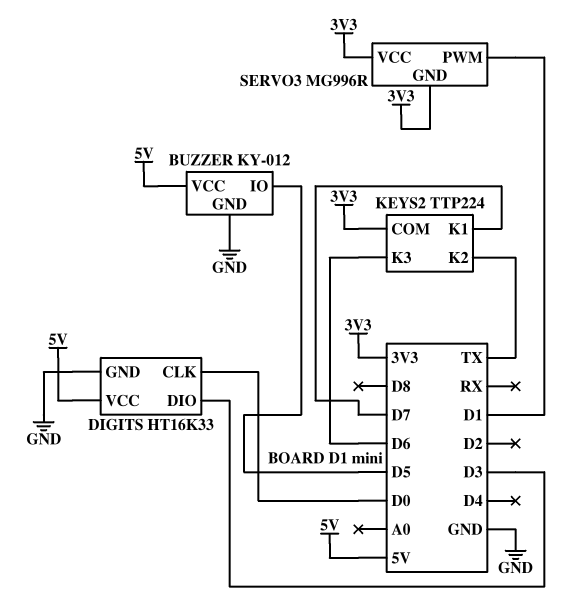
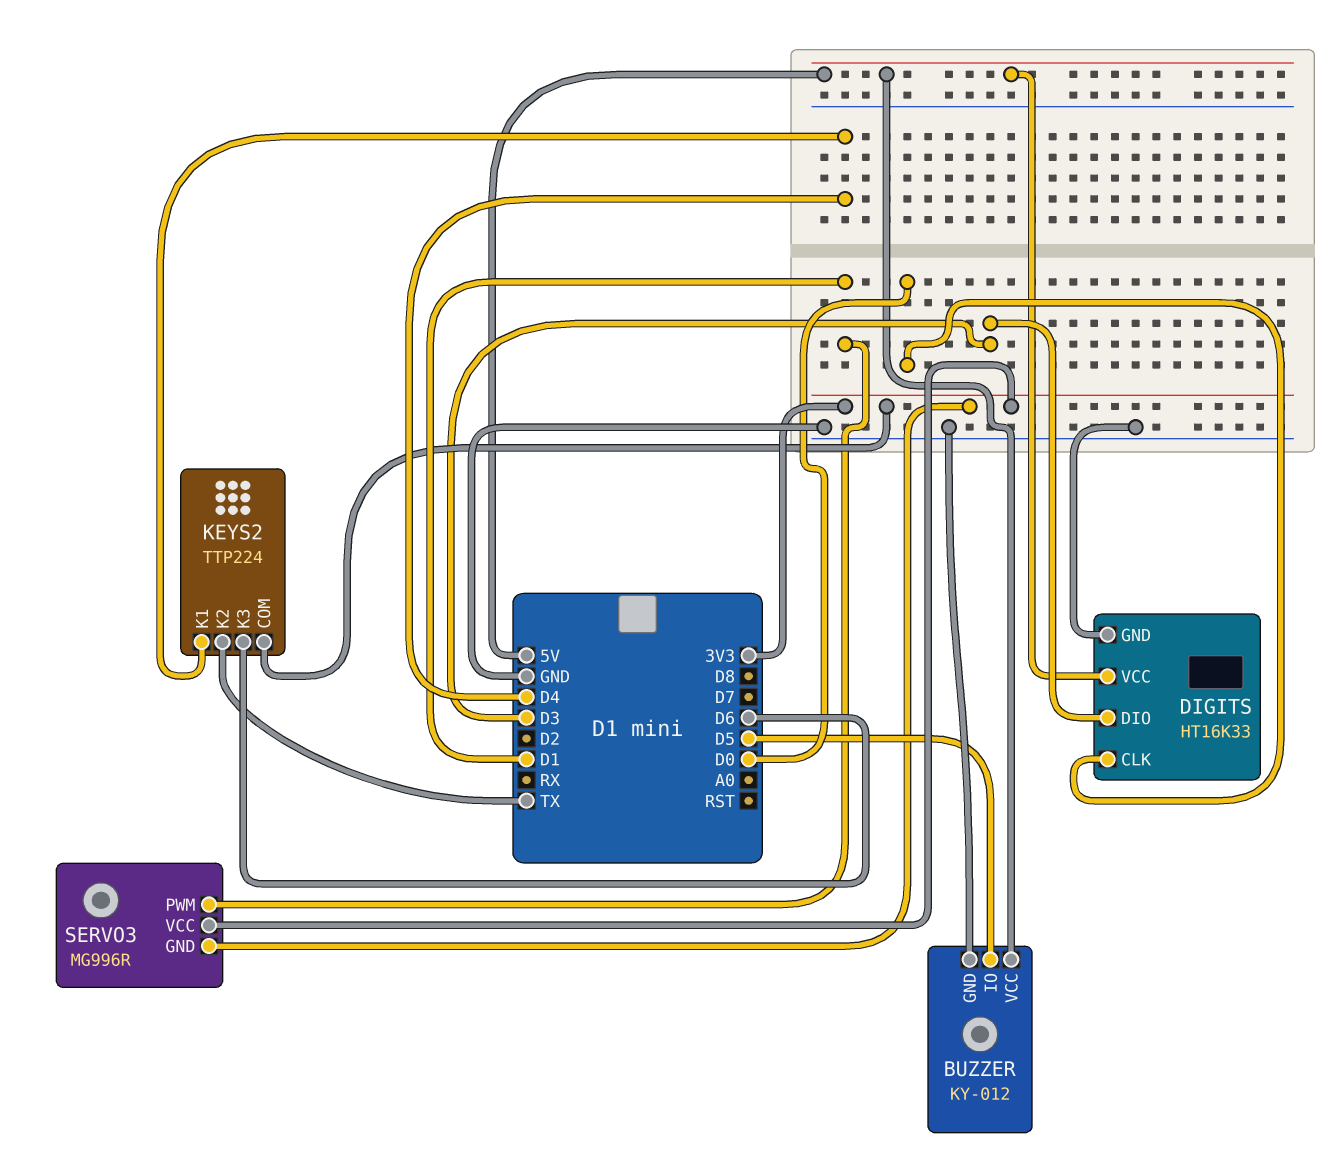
KEYS2 pin K1: D7 -> D4

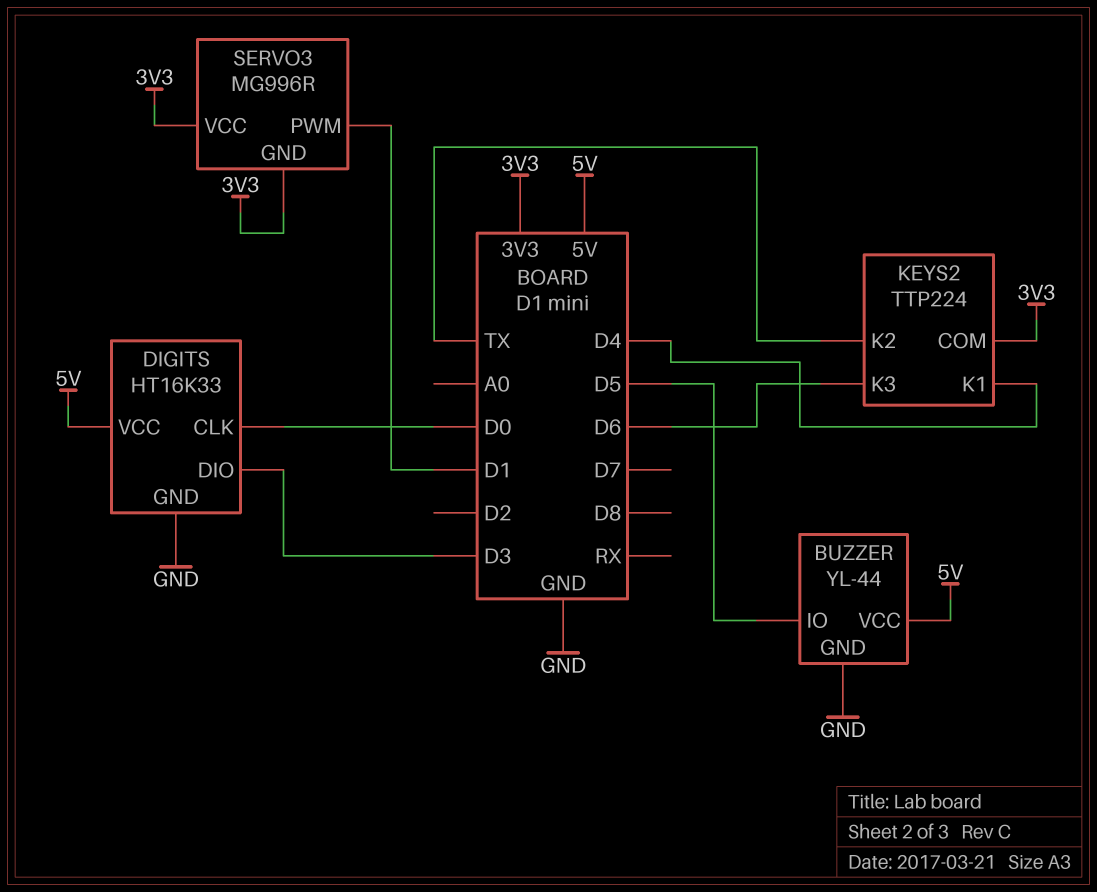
BUZZER: KY-012 -> YL-44

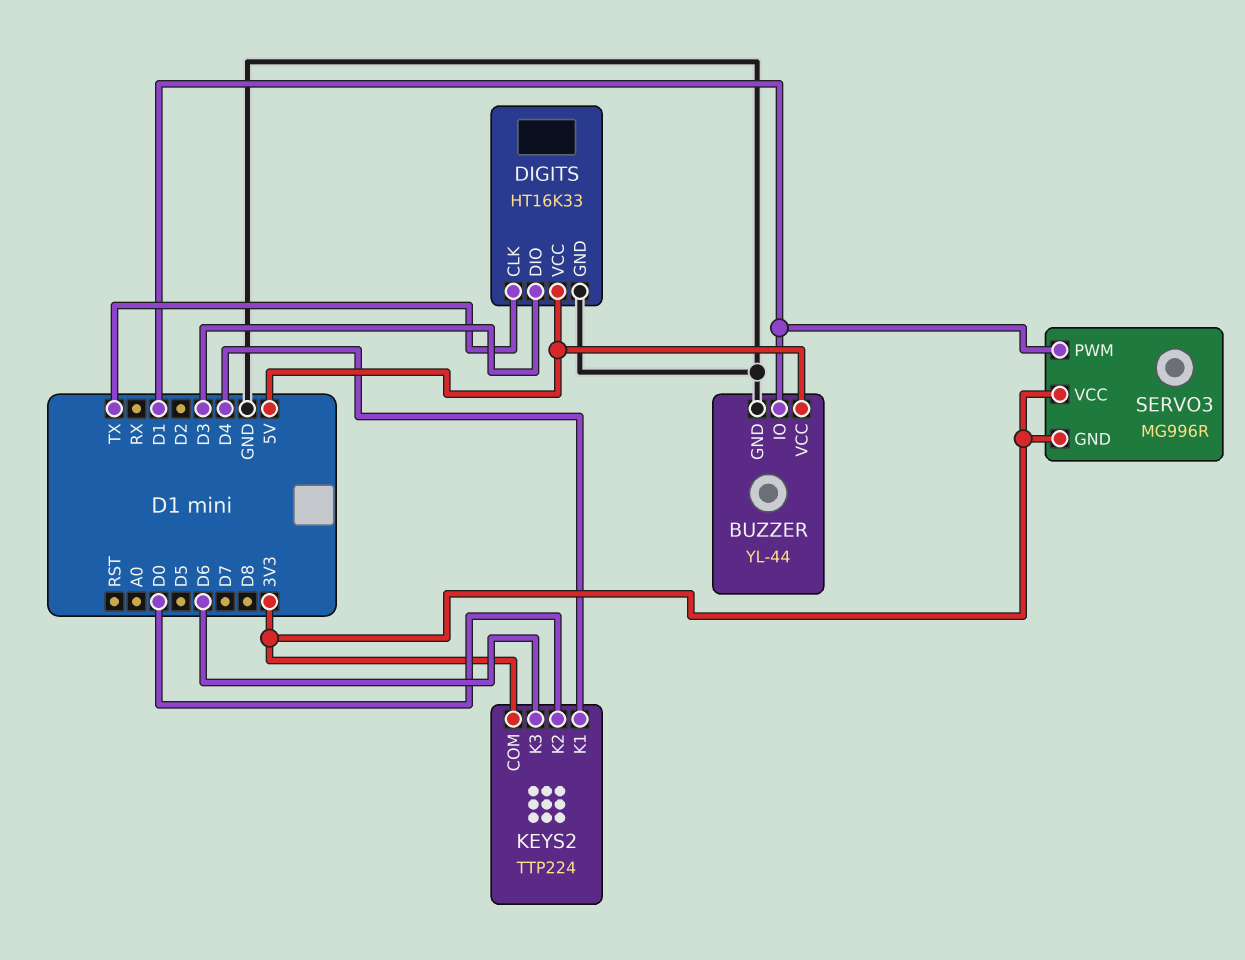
BUZZER pin IO: D5 -> D1
DIGITS pin CLK: D0 -> TX
KEYS2 pin K2: TX -> D0

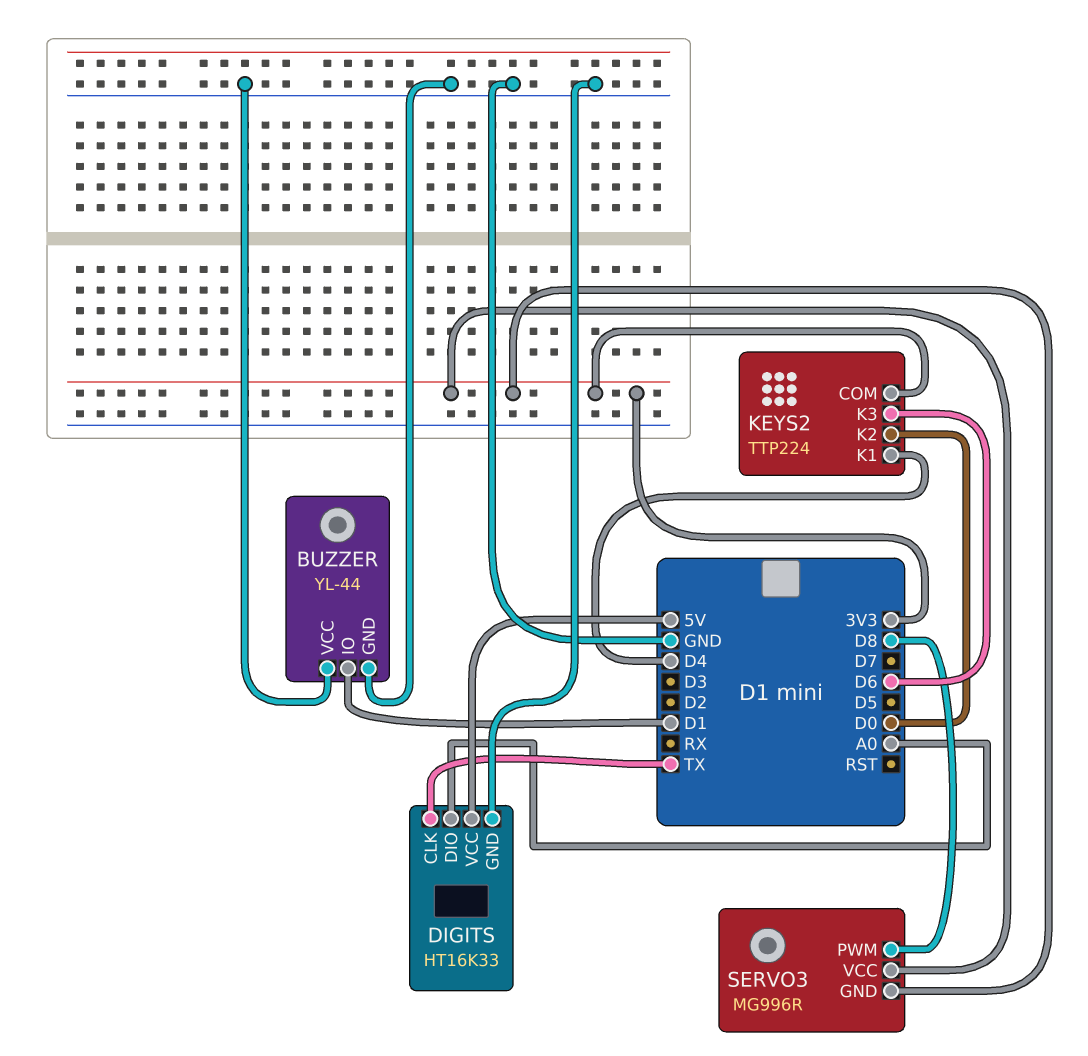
BUZZER pin VCC: 5V -> GND
DIGITS pin DIO: D3 -> A0
SERVO3 pin PWM: D1 -> D8

